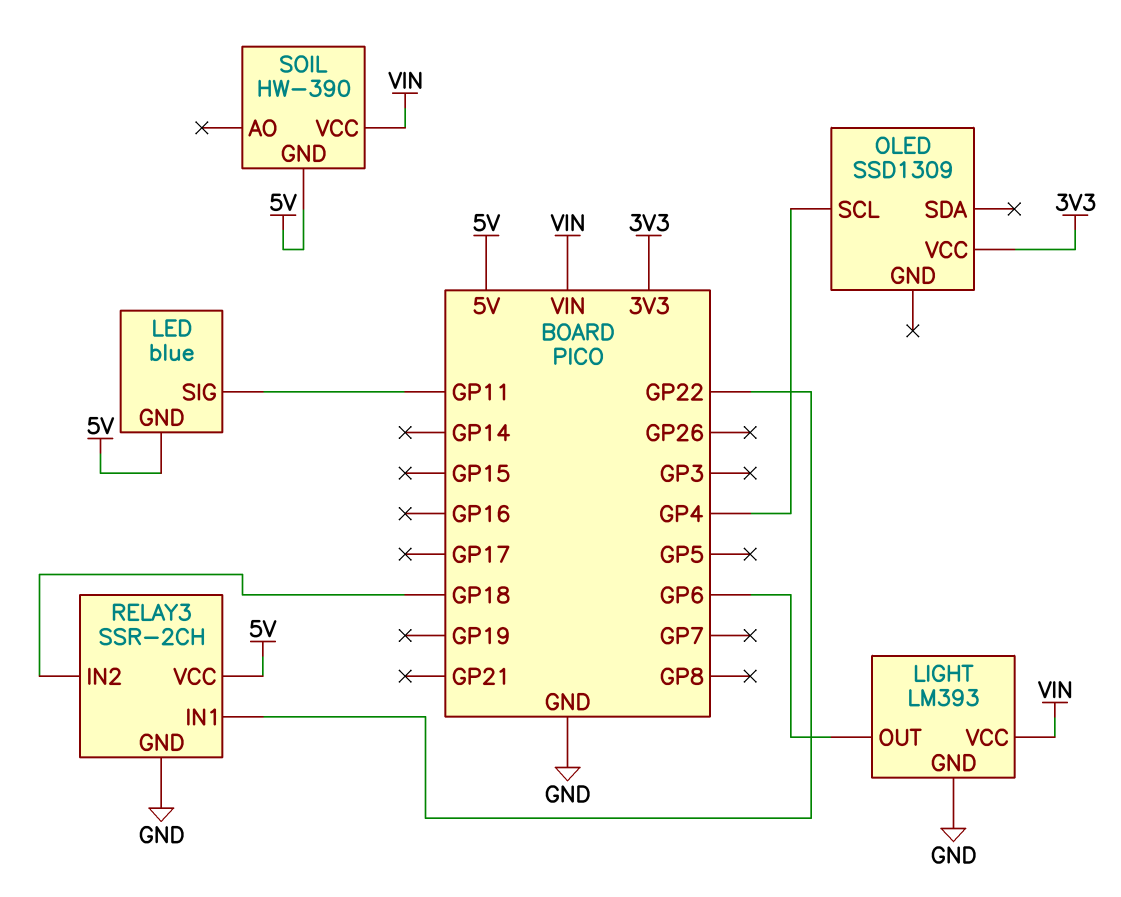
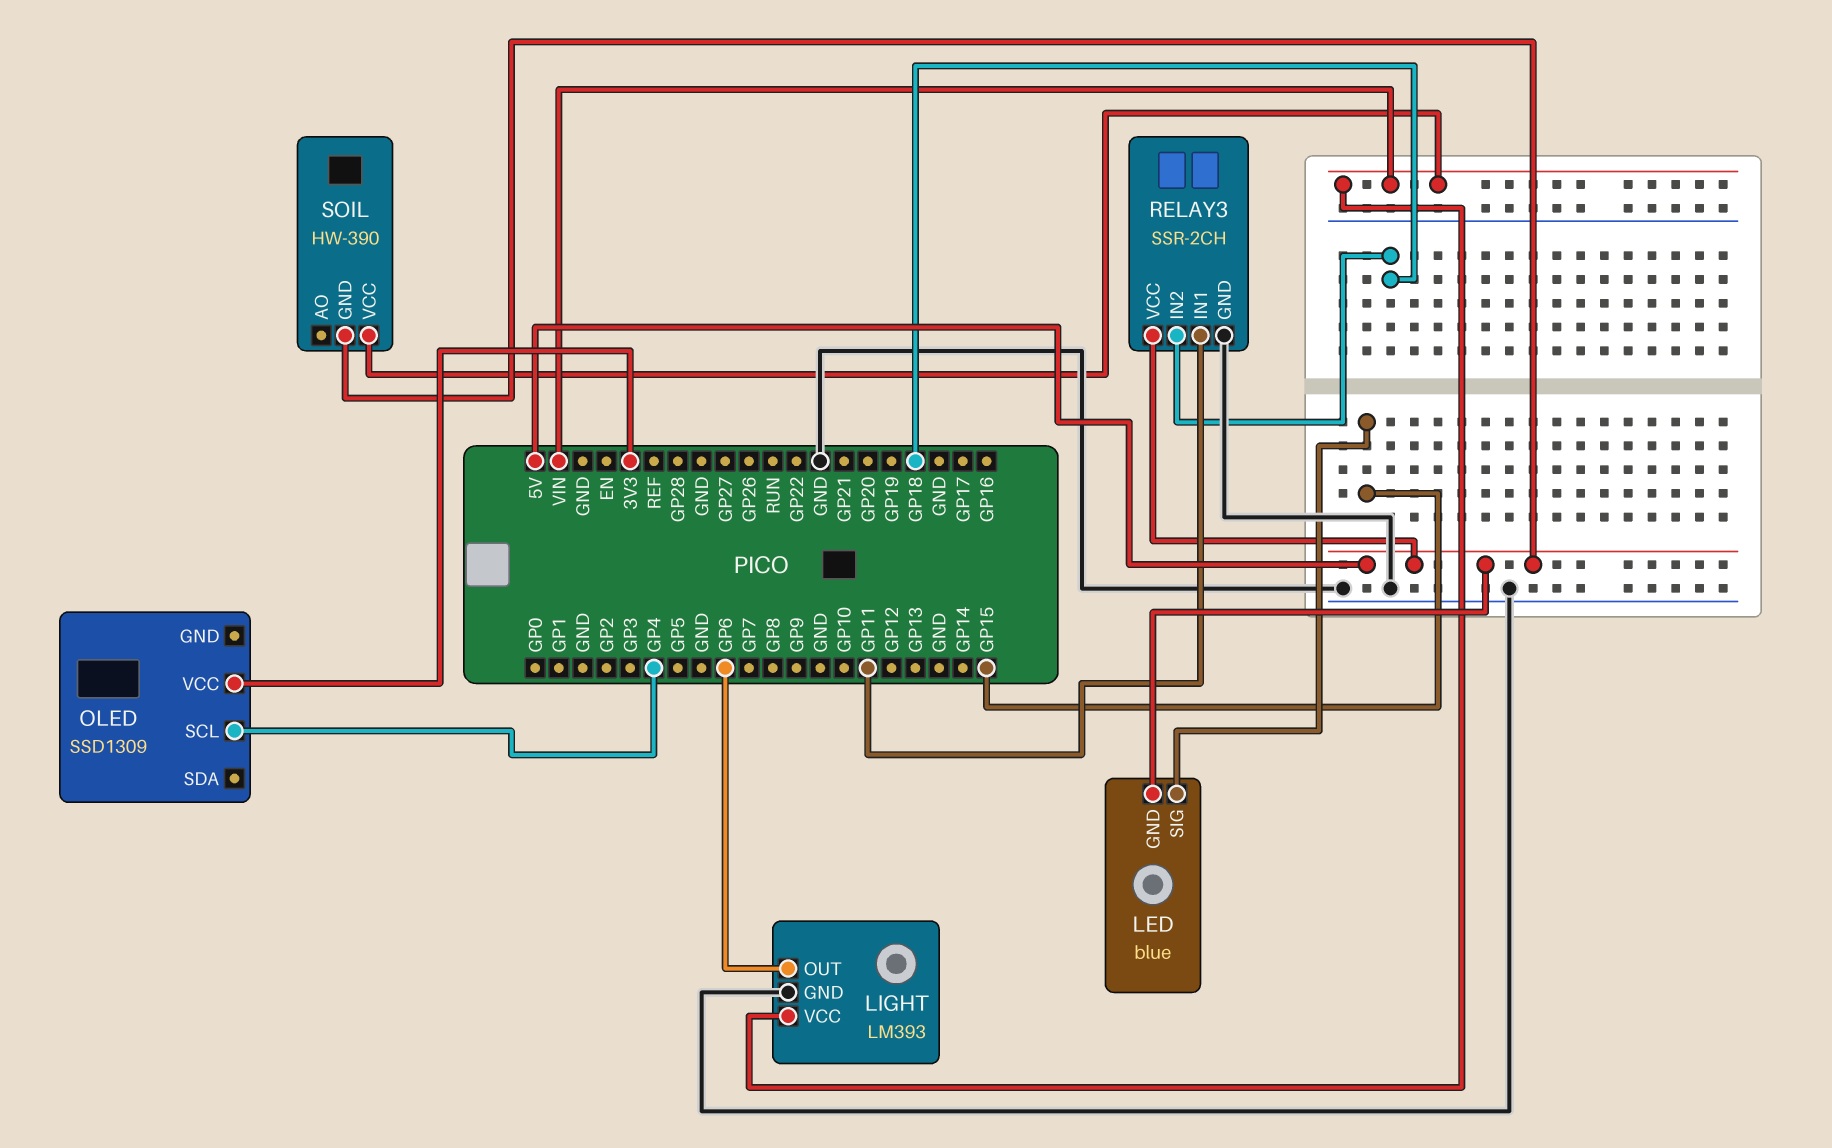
LED pin SIG: GP11 -> GP15
RELAY3 pin IN1: GP22 -> GP11

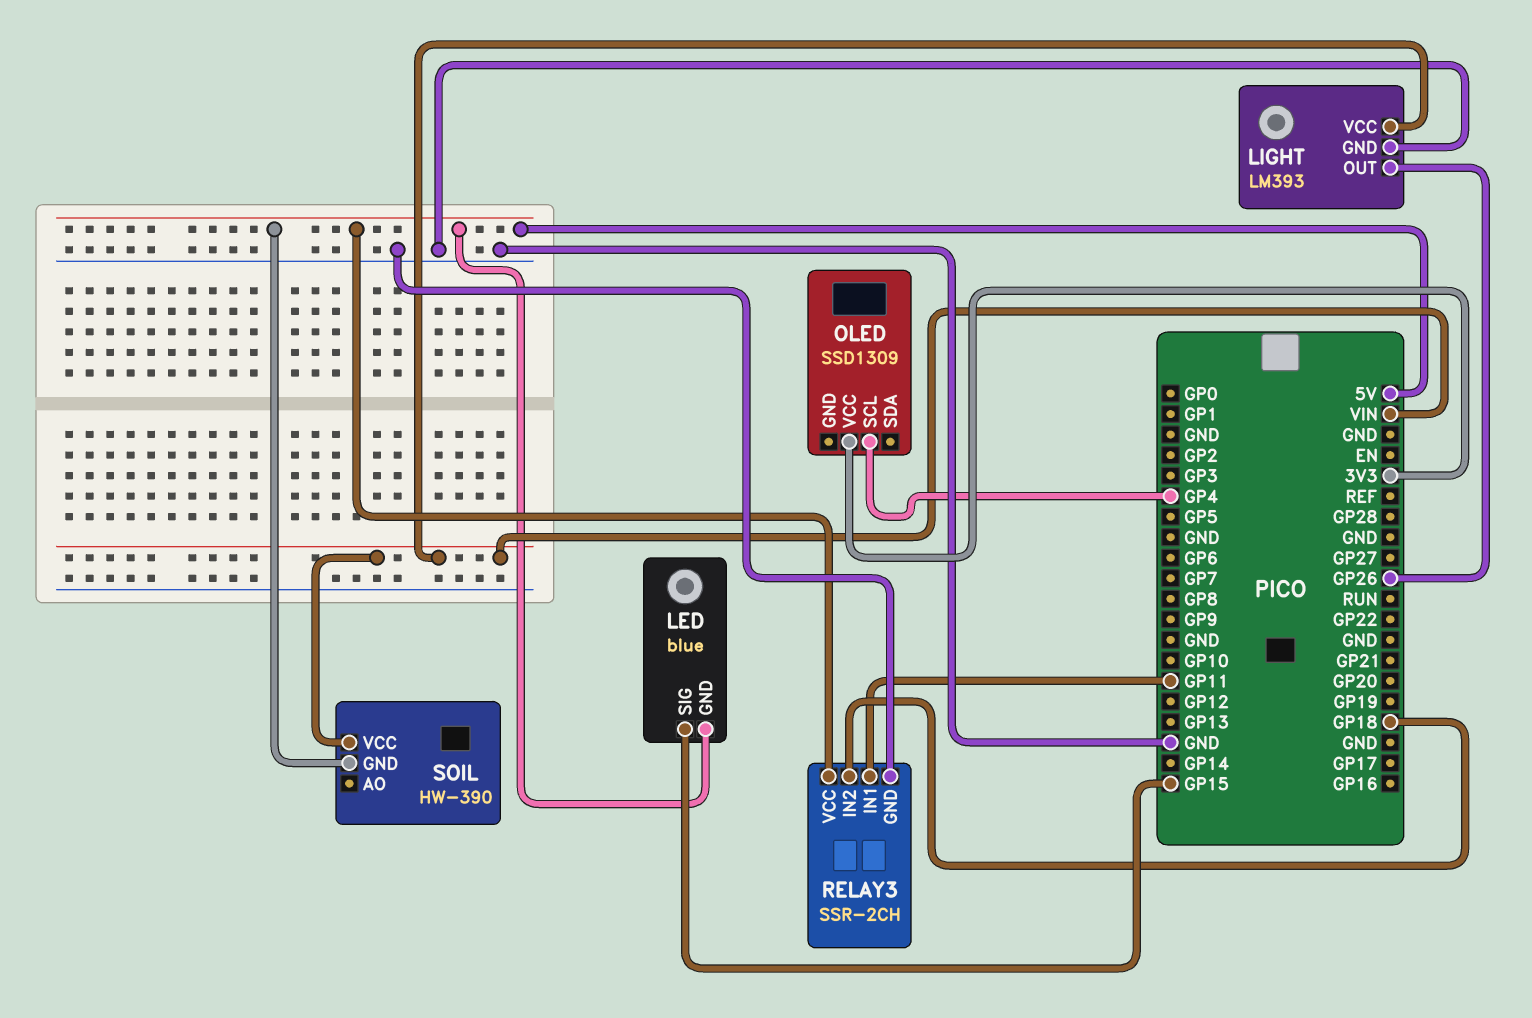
LIGHT pin OUT: GP6 -> GP26

